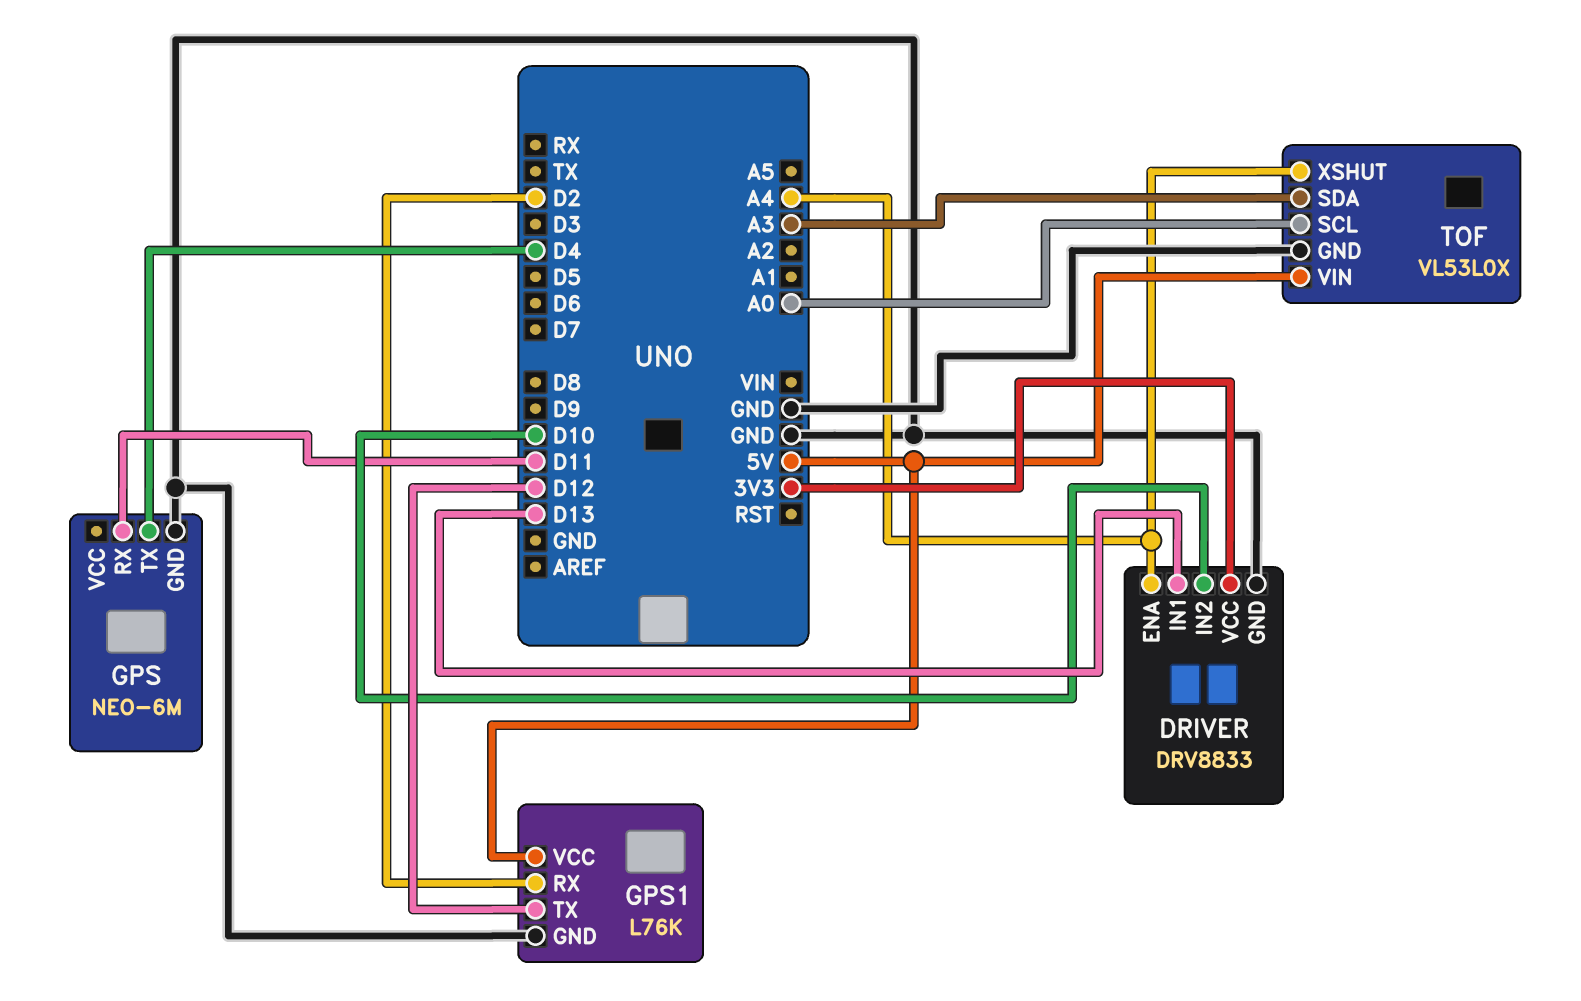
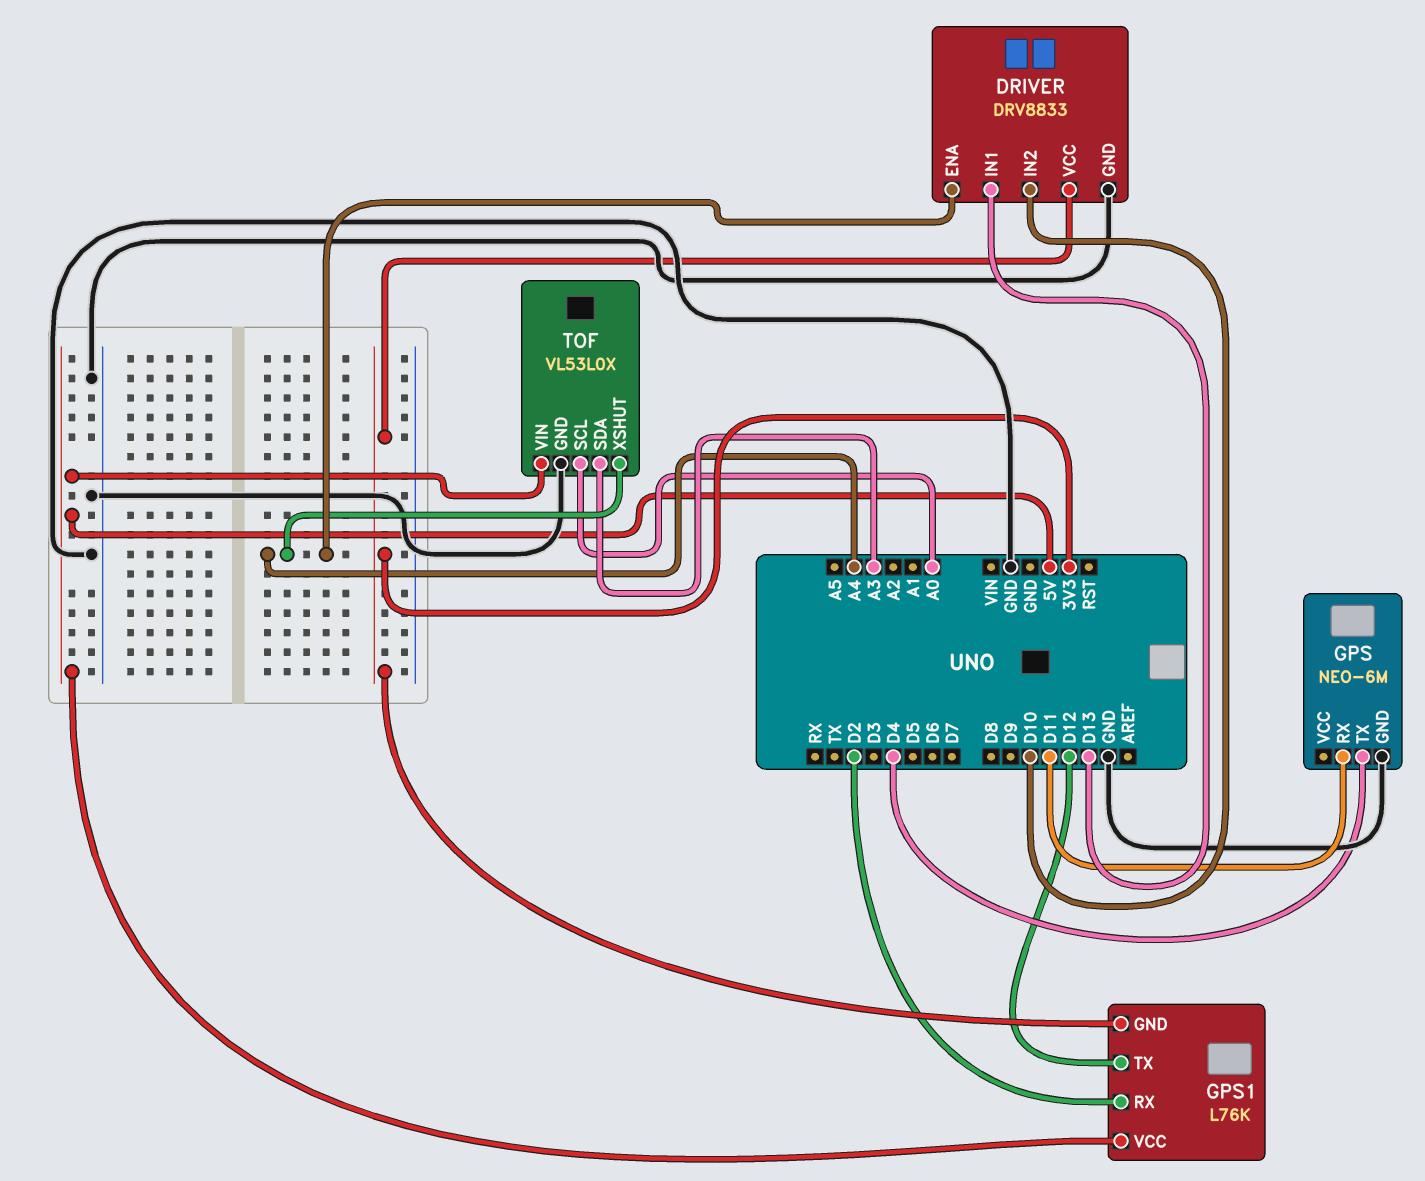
GPS1 pin GND: GND -> 3V3

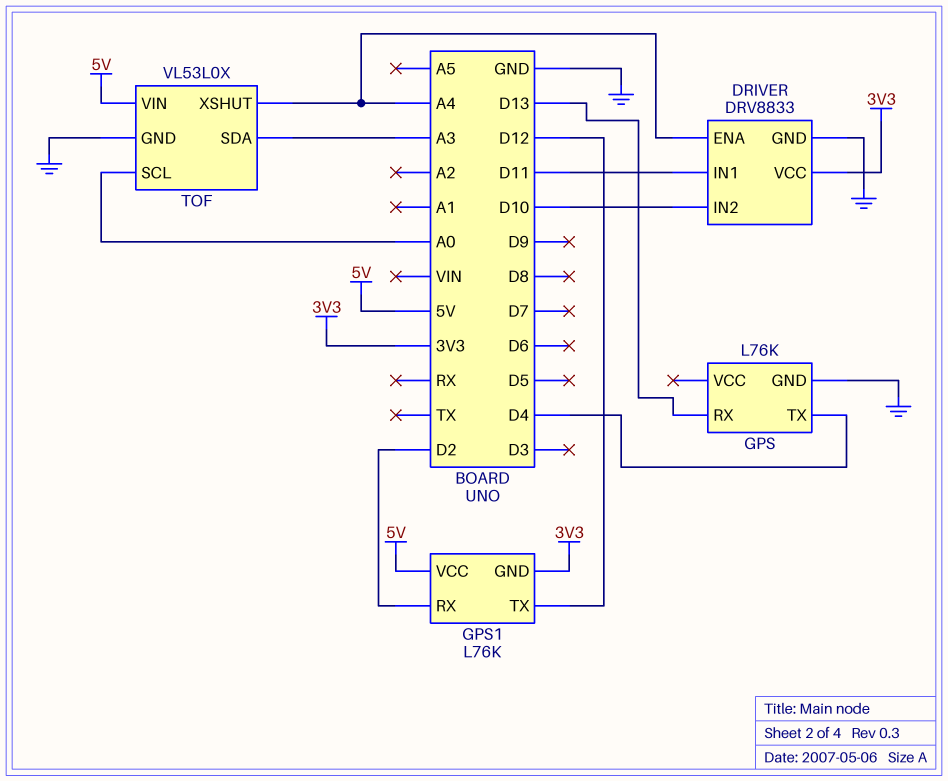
DRIVER pin IN1: D13 -> D11
GPS: NEO-6M -> L76K
GPS pin RX: D11 -> D13

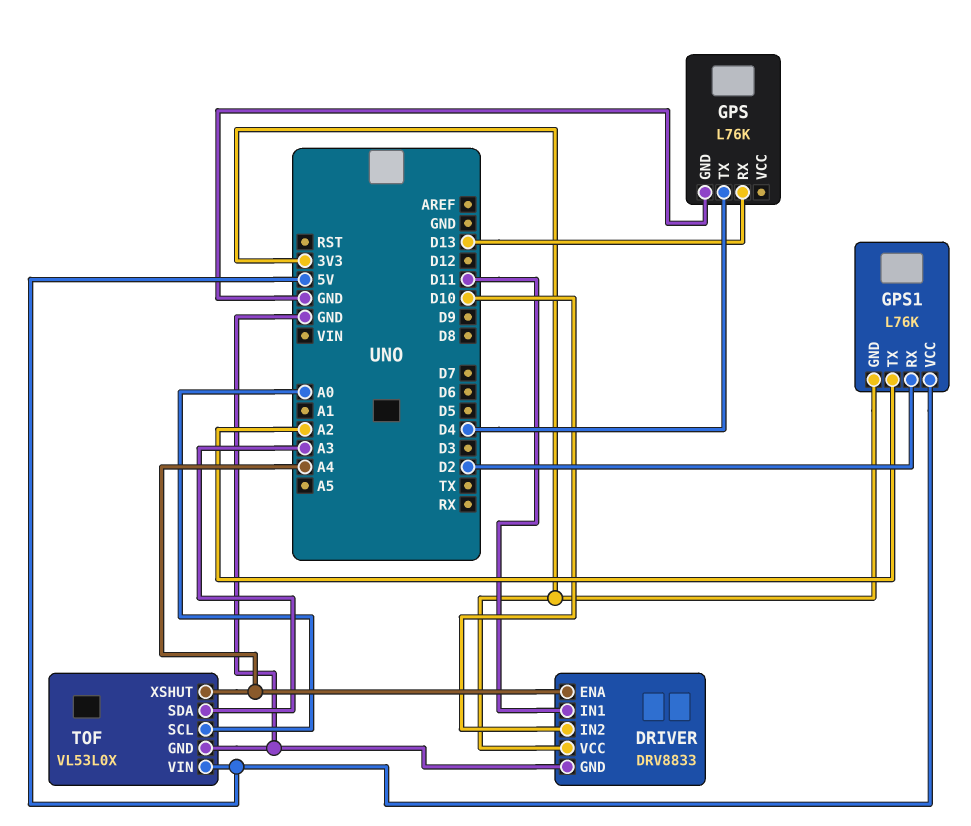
GPS1 pin TX: D12 -> A2

